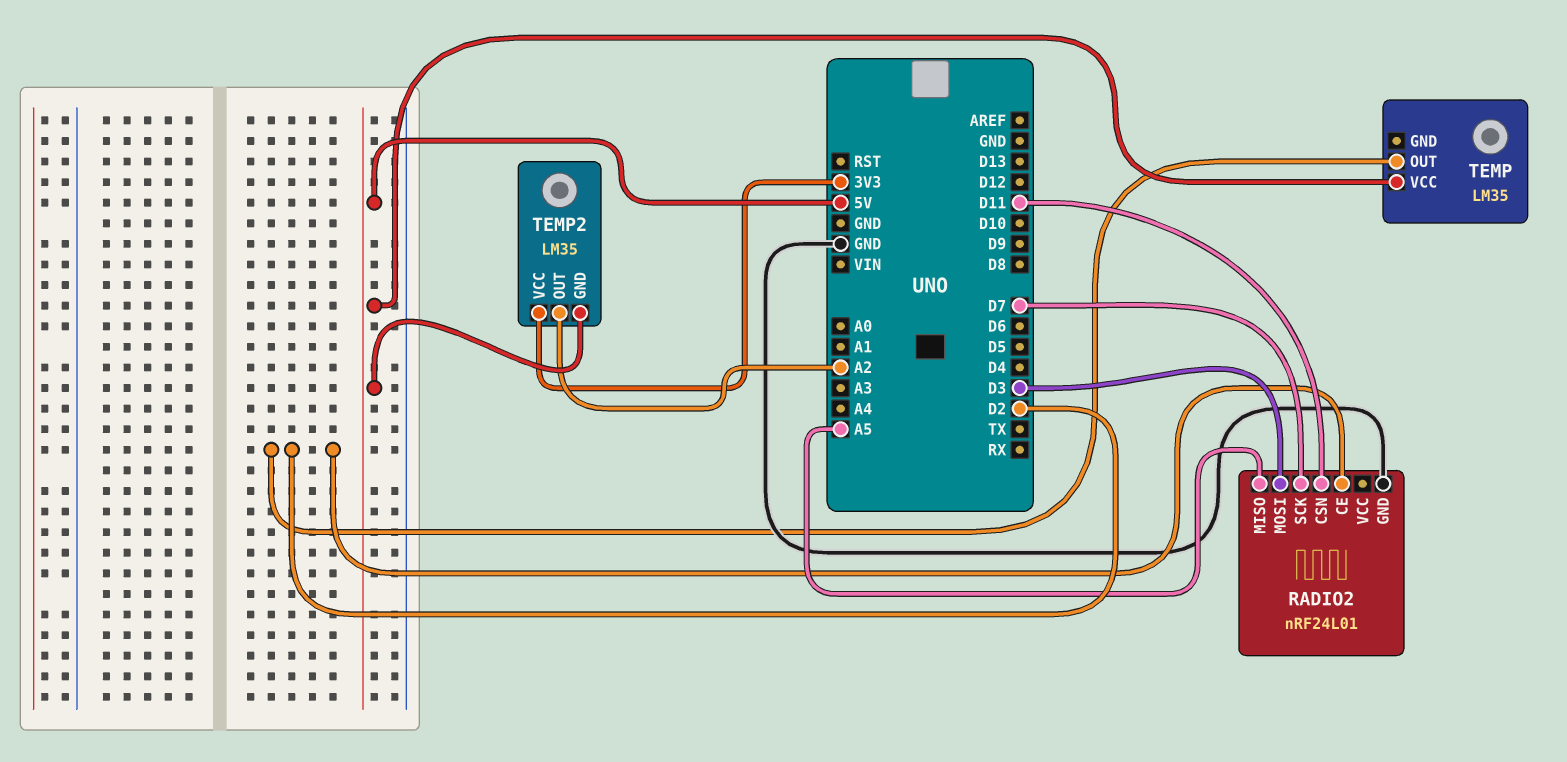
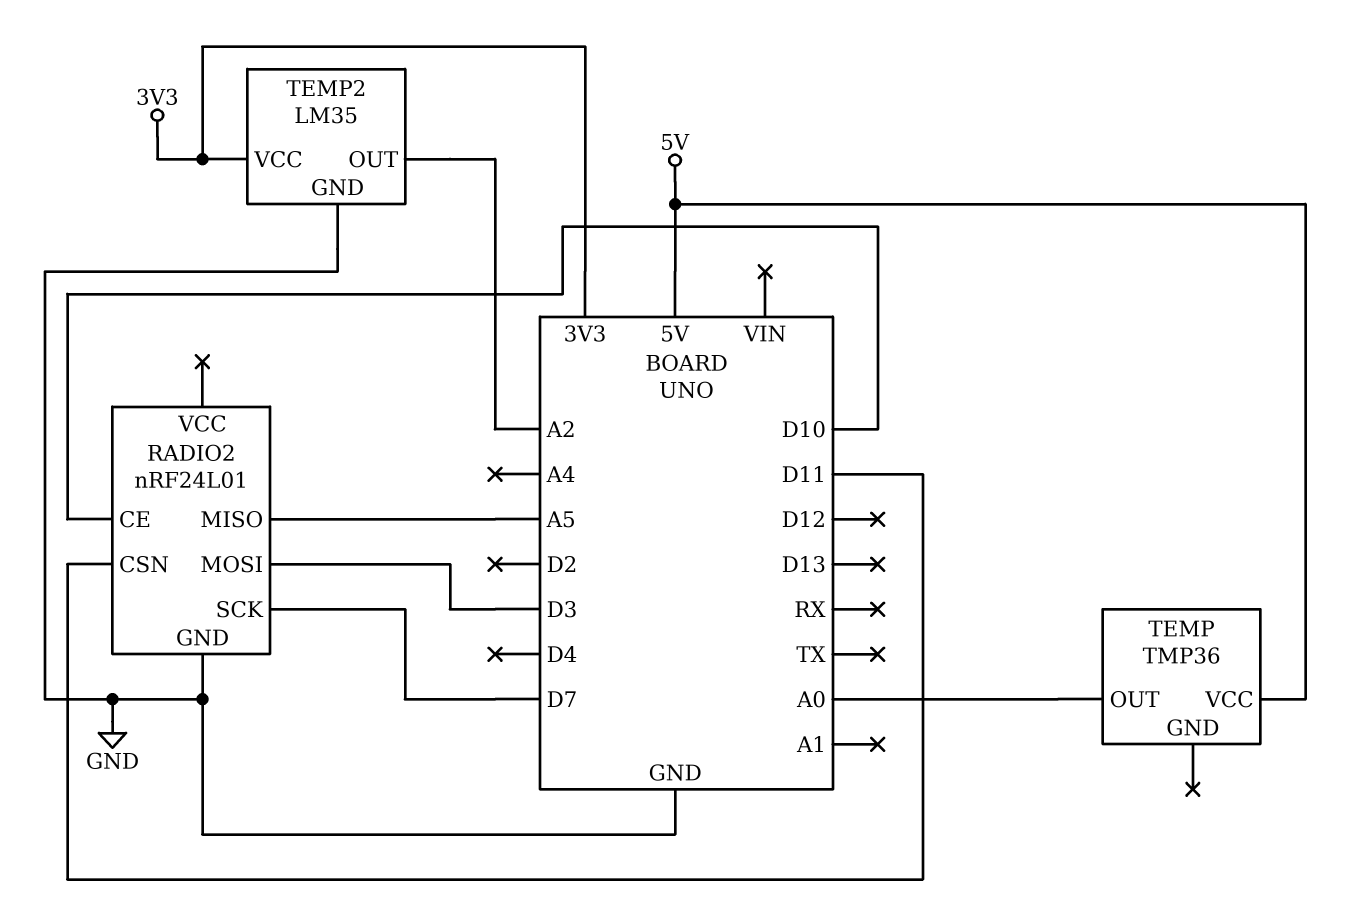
RADIO2 pin CE: D2 -> D10
TEMP: LM35 -> TMP36
TEMP pin OUT: D2 -> A0
TEMP2 pin GND: 5V -> GND

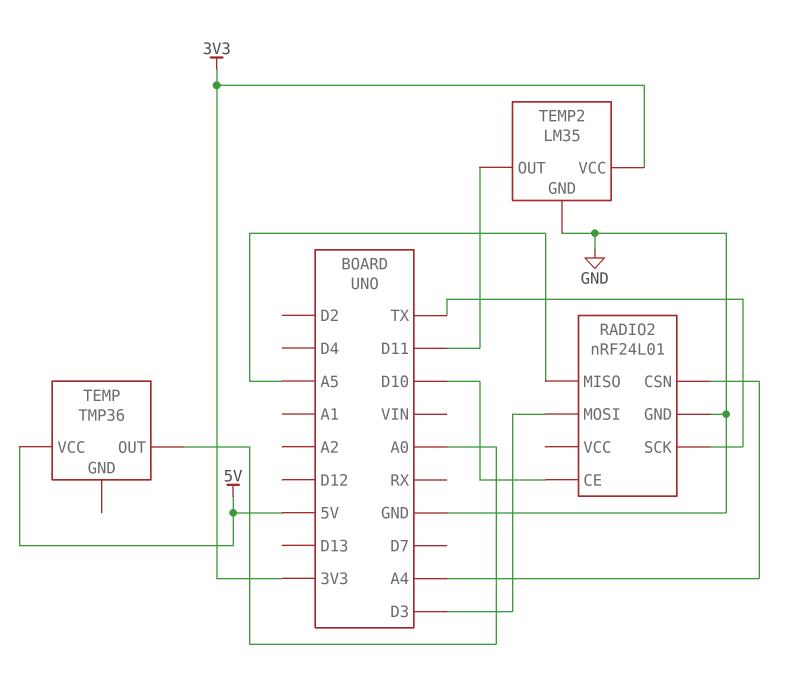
RADIO2 pin CSN: D11 -> A4
RADIO2 pin SCK: D7 -> TX
TEMP2 pin OUT: A2 -> D11

